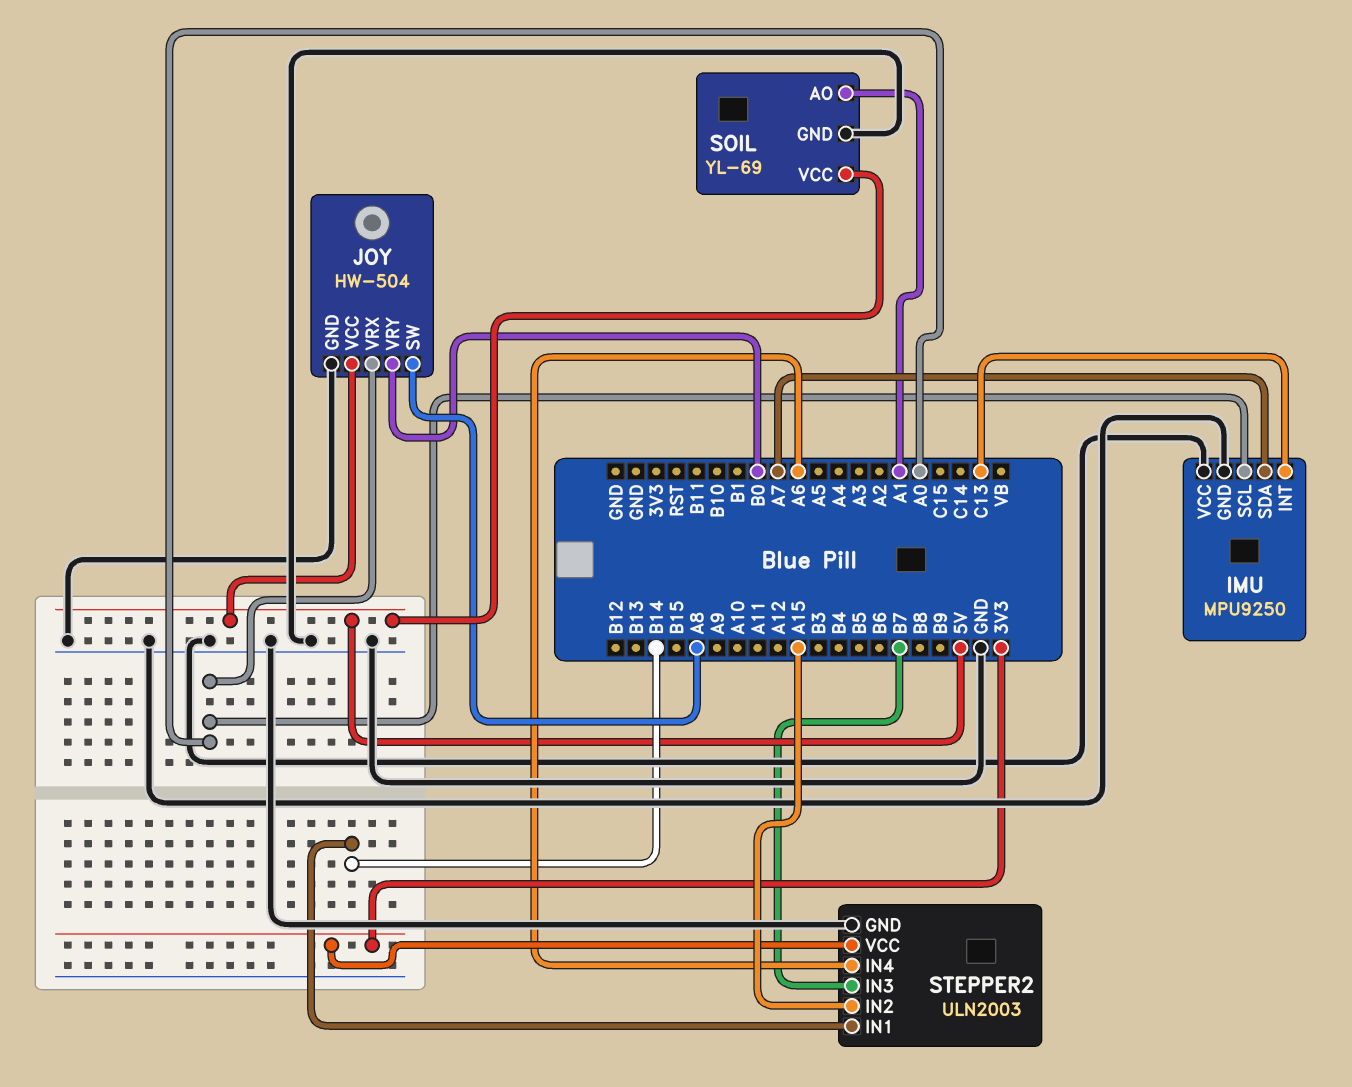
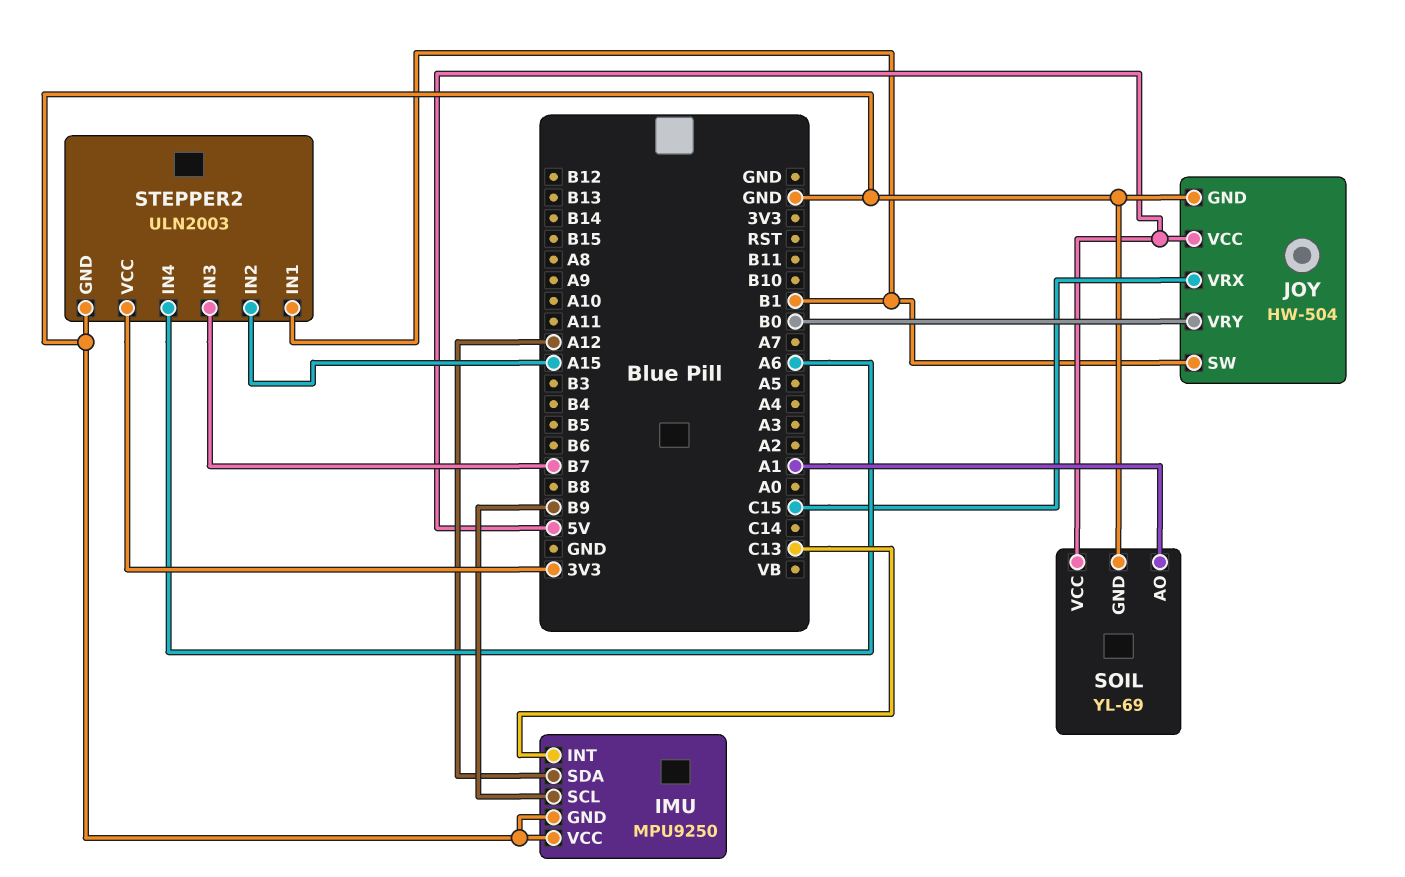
IMU pin SCL: A0 -> B9
IMU pin SDA: A7 -> A12
JOY pin SW: A8 -> B1
JOY pin VRX: A0 -> C15
STEPPER2 pin IN1: B14 -> B1

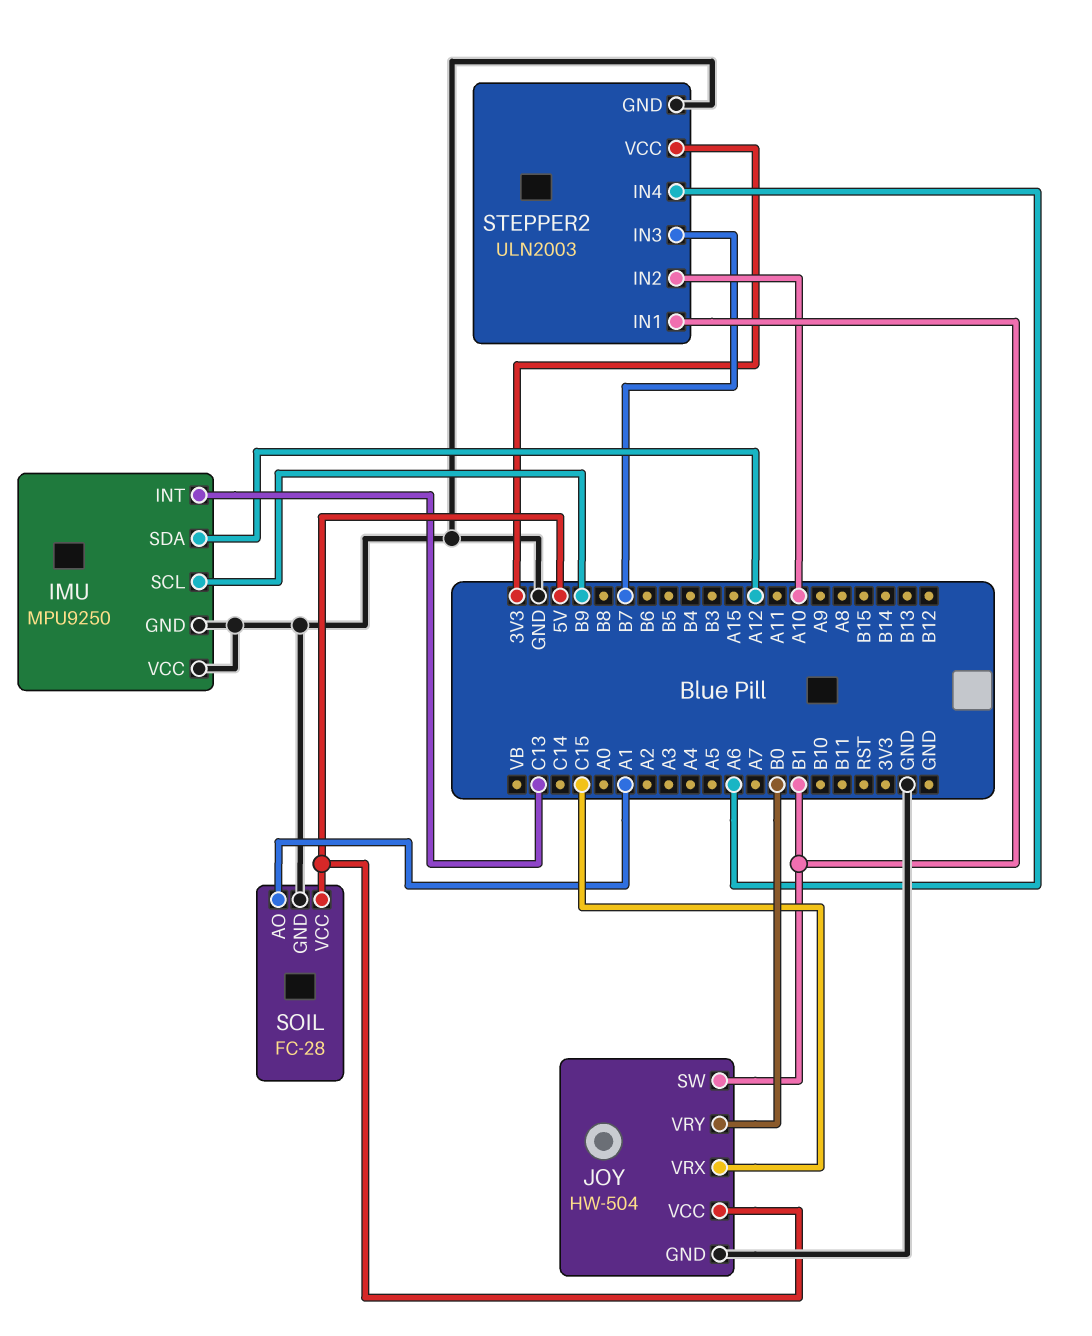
SOIL: YL-69 -> FC-28
STEPPER2 pin IN2: A15 -> A10

